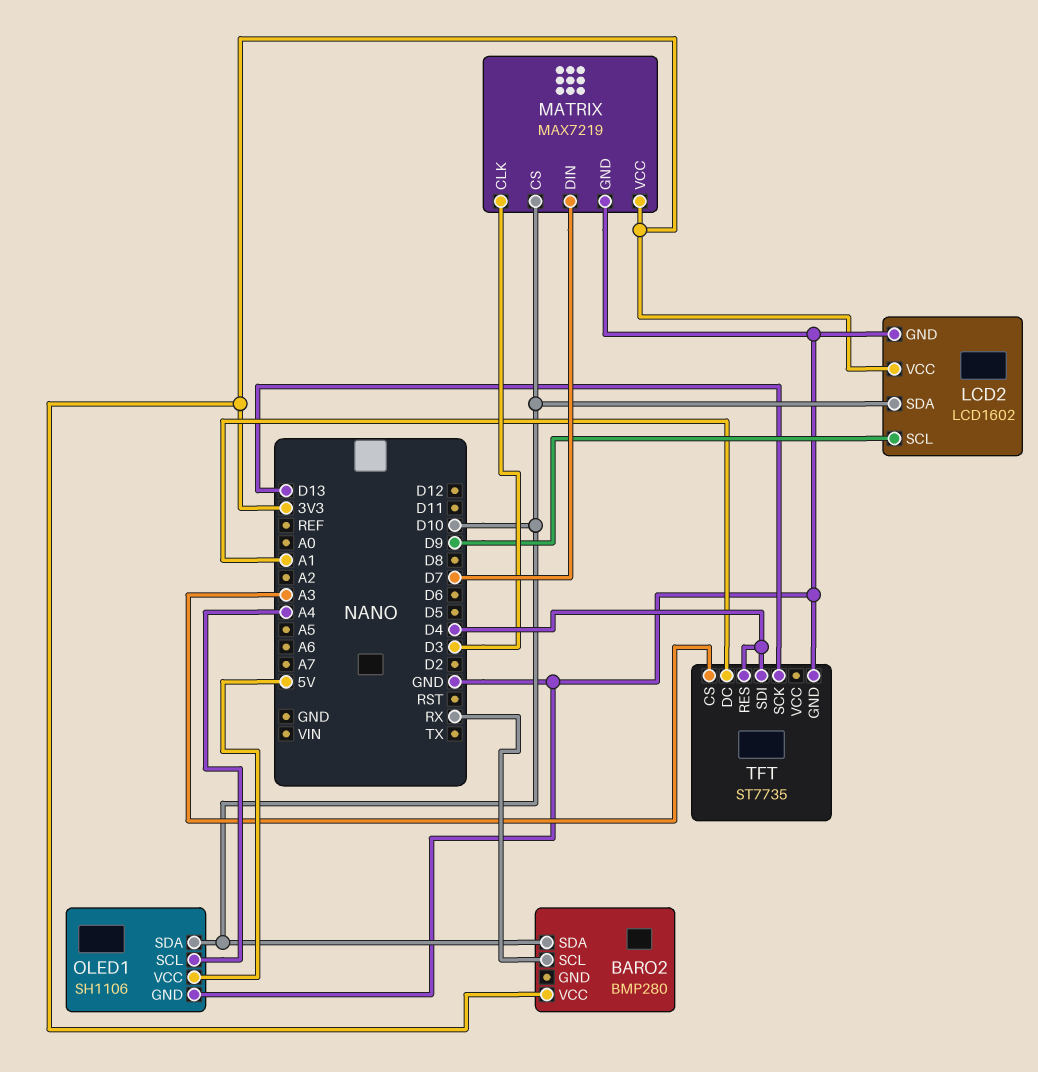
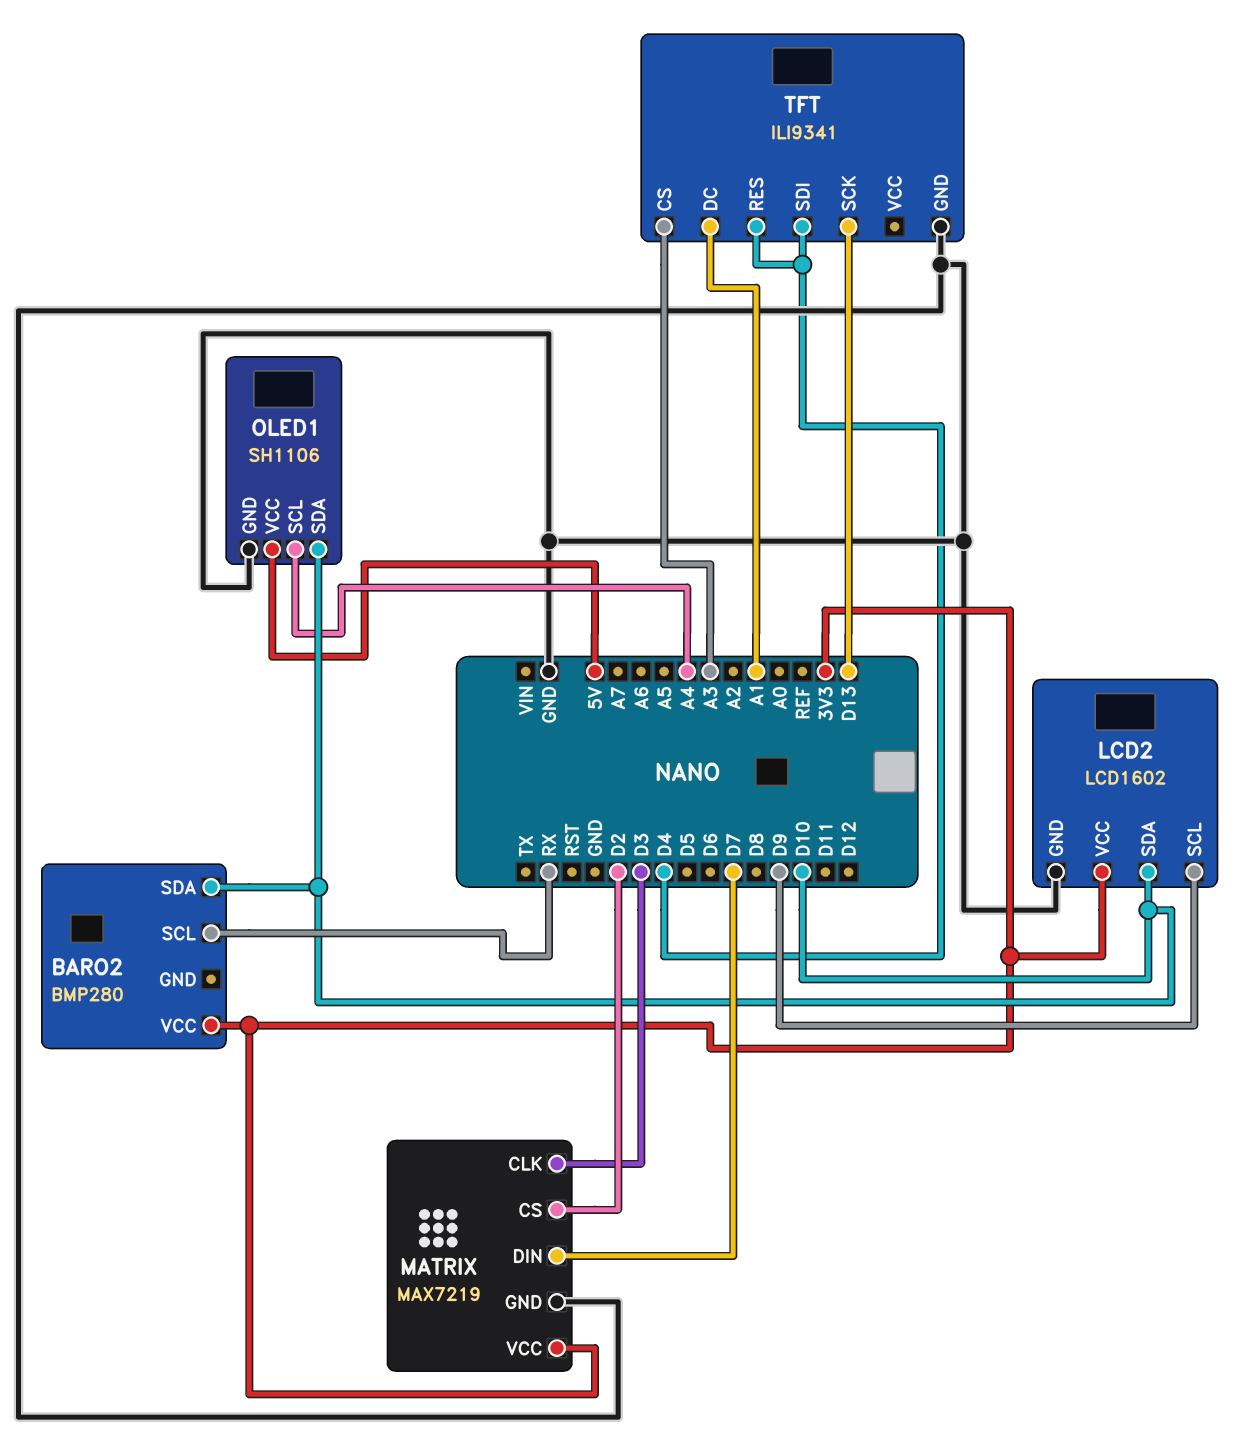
MATRIX pin CS: D10 -> D2
TFT: ST7735 -> ILI9341

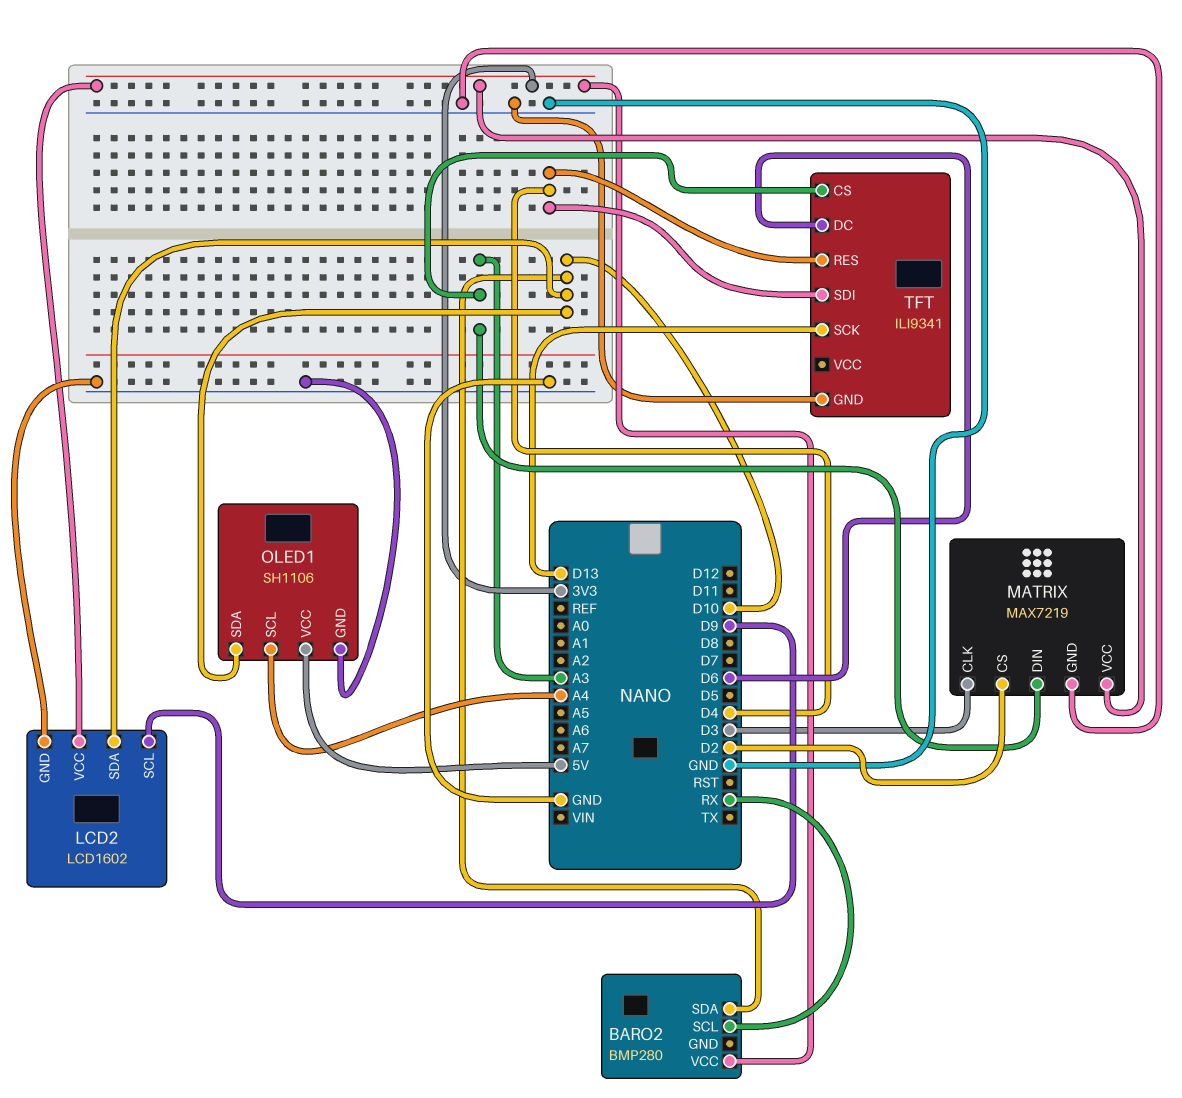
MATRIX pin DIN: D7 -> A3
TFT pin DC: A1 -> D6

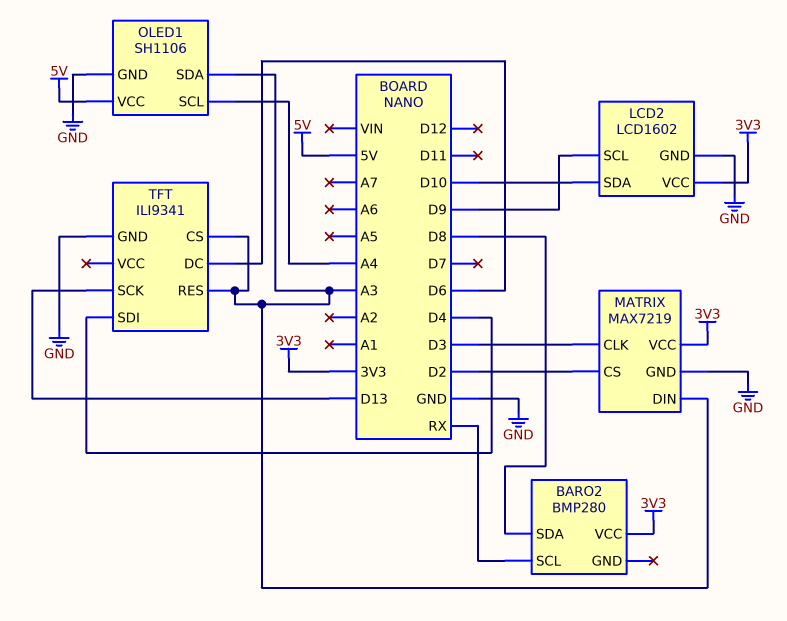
BARO2 pin SDA: D10 -> D8
OLED1 pin SDA: D10 -> A3
TFT pin RES: D4 -> A3

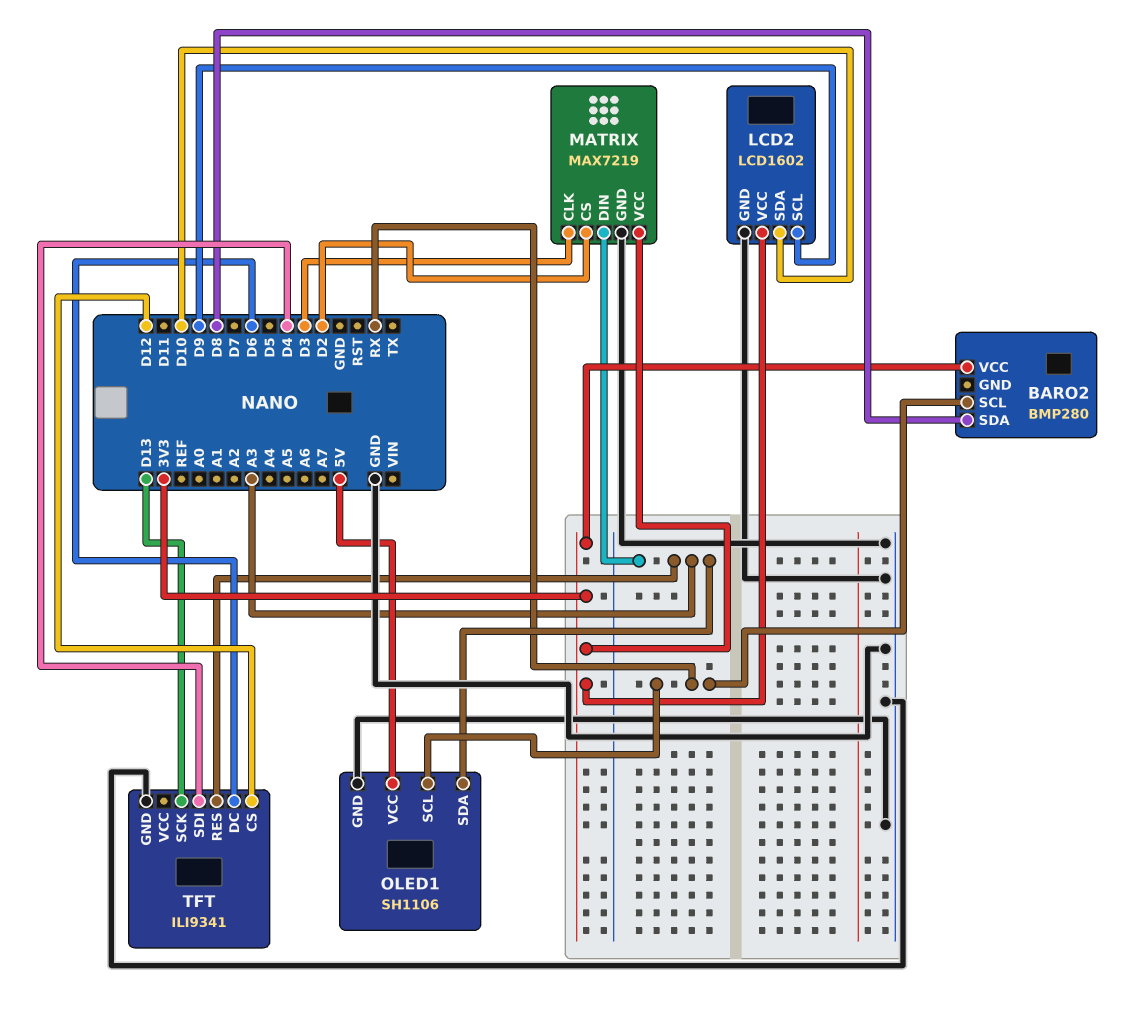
OLED1 pin SCL: A4 -> RX
TFT pin CS: A3 -> D12

